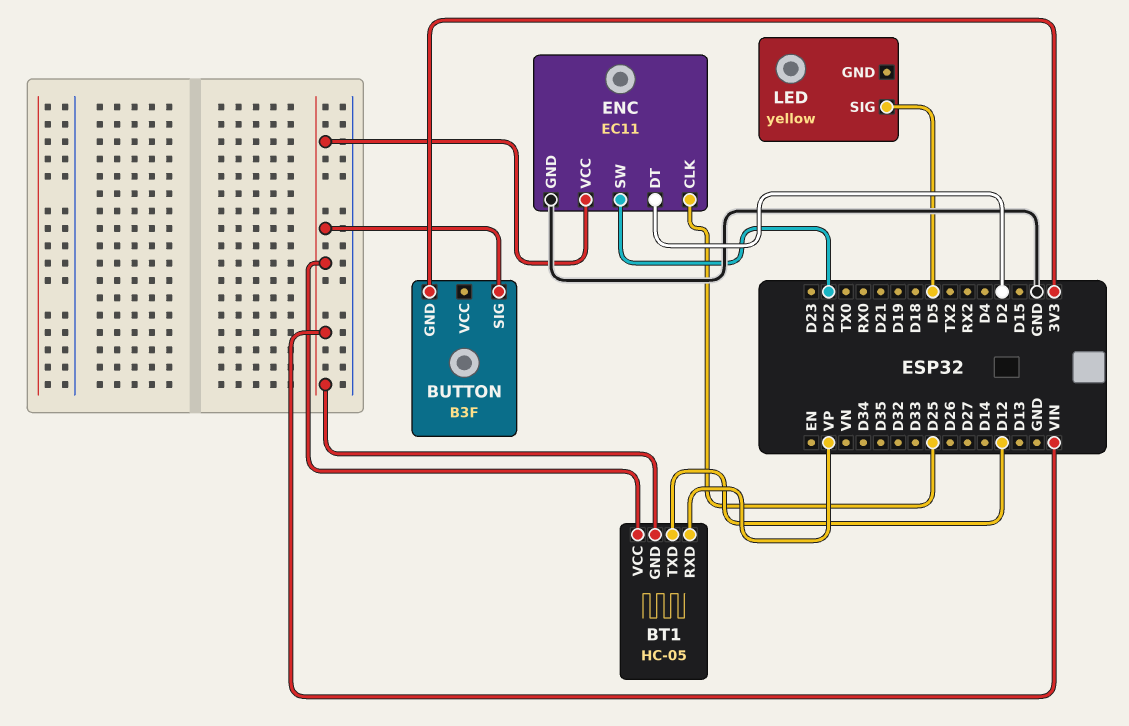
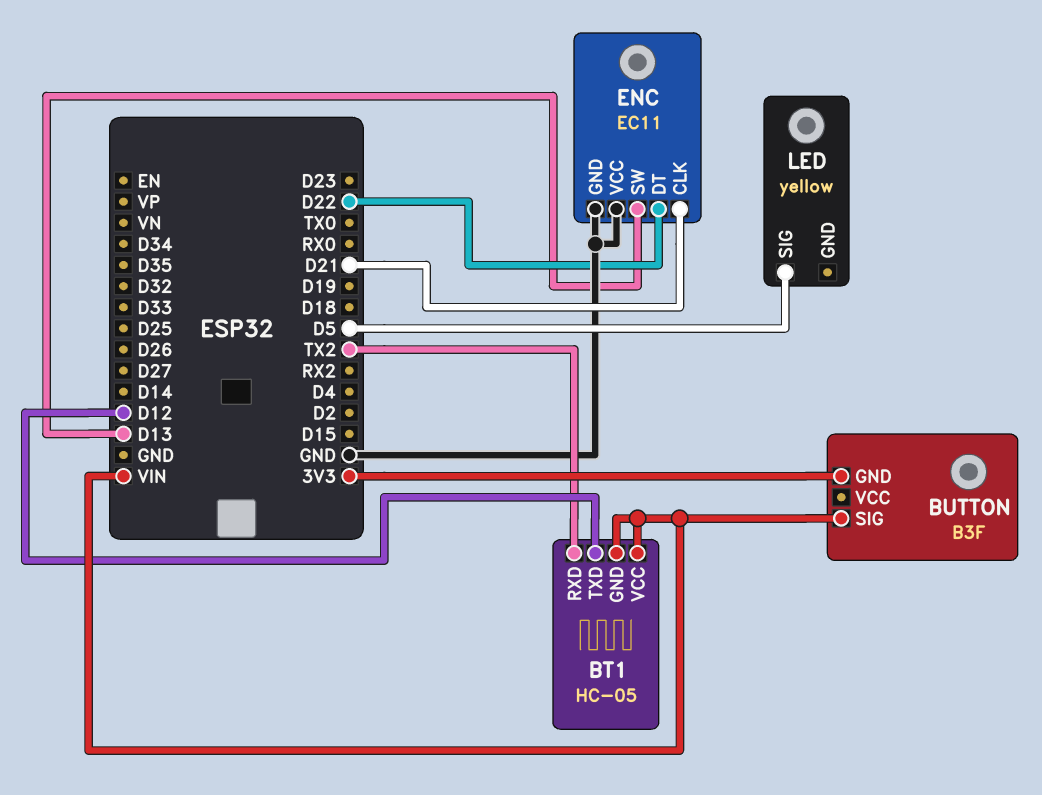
BT1 pin RXD: VP -> TX2
ENC pin CLK: D25 -> D21
ENC pin DT: D2 -> D22
ENC pin SW: D22 -> D13
ENC pin VCC: VIN -> GND

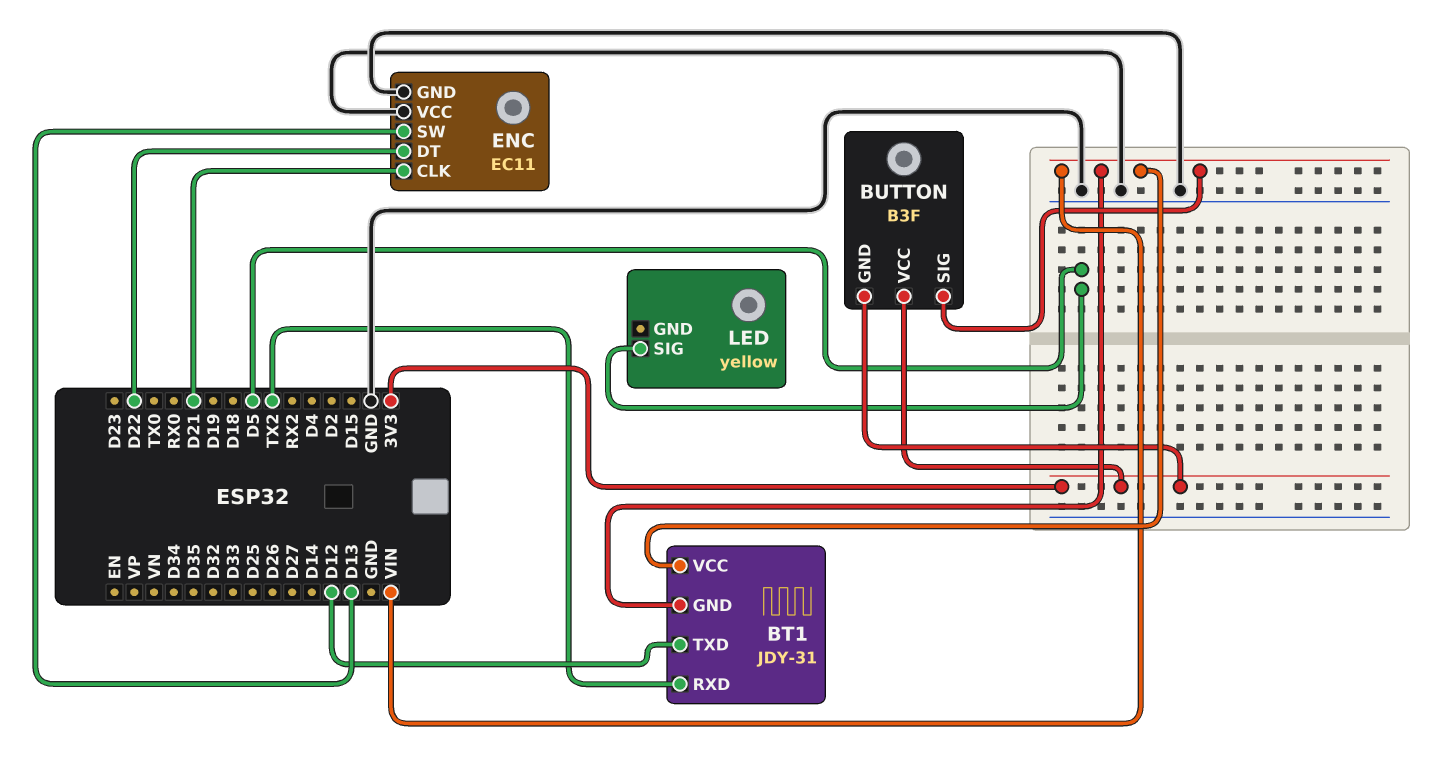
BT1: HC-05 -> JDY-31
BUTTON pin VCC: none -> 3V3

